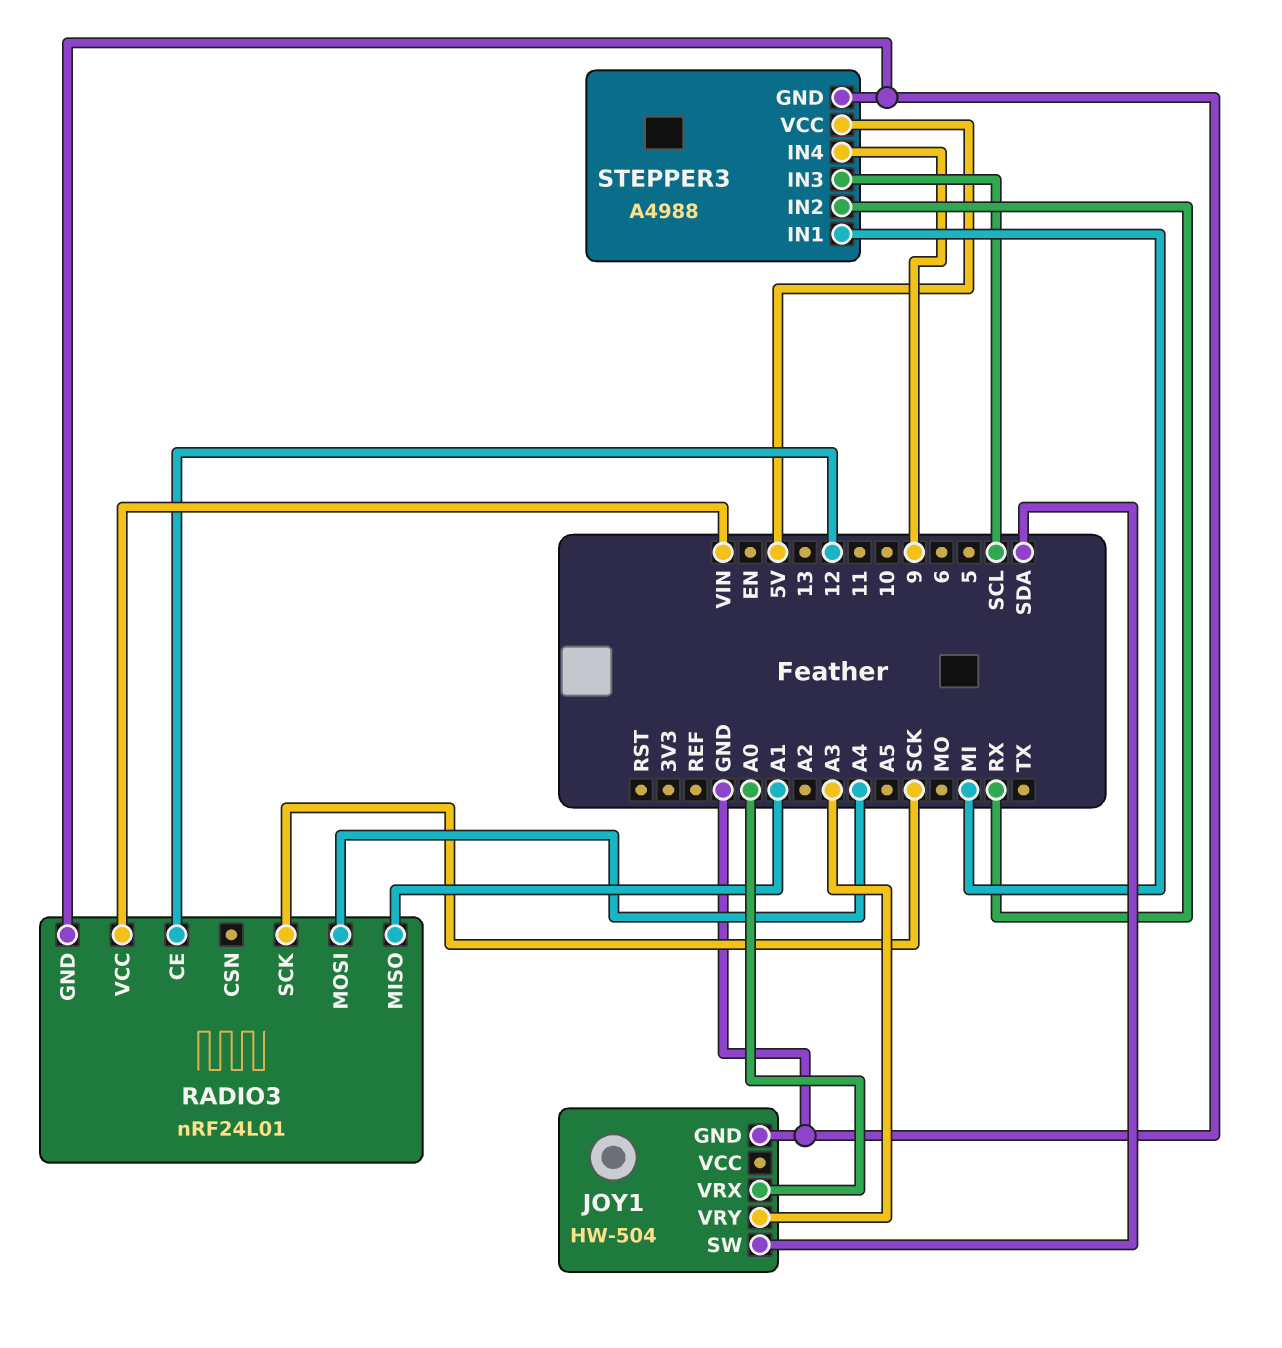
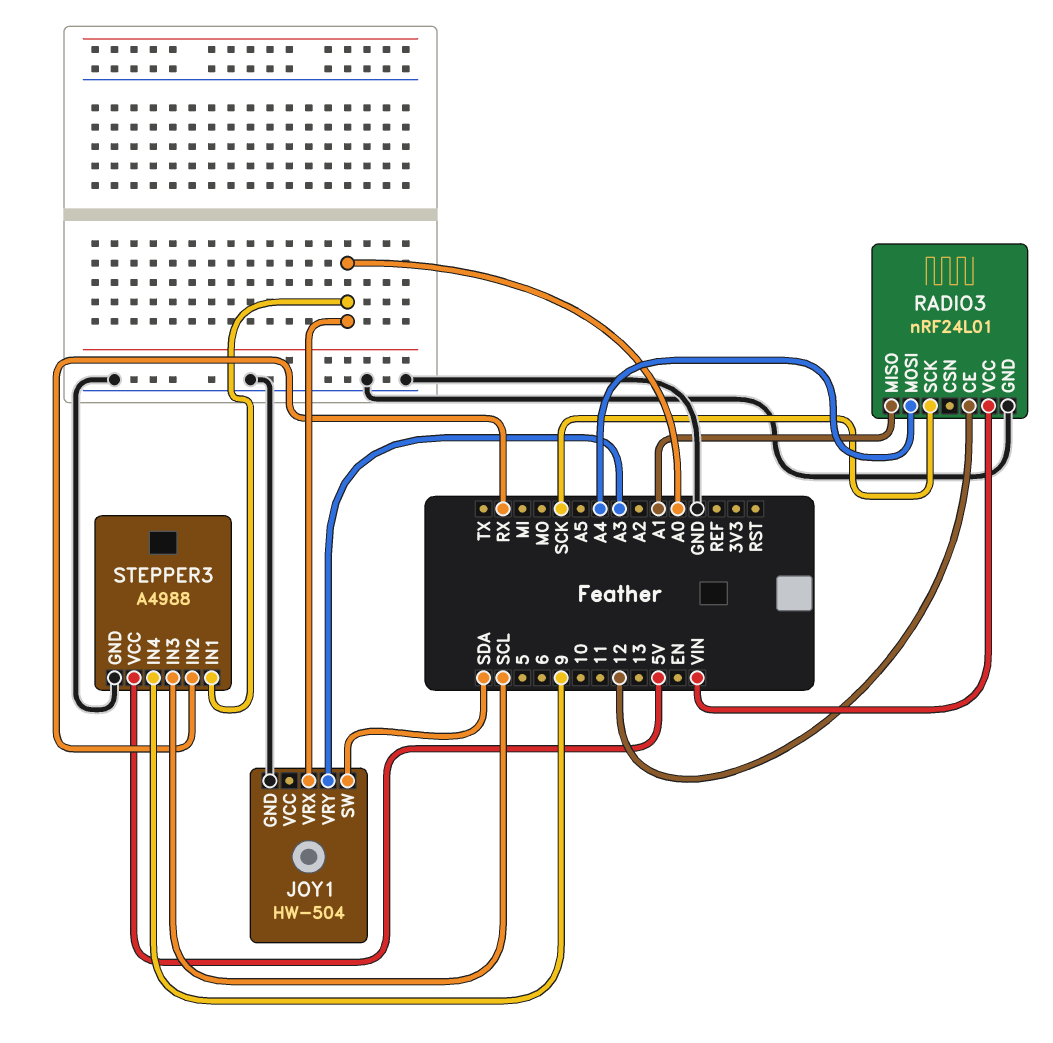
STEPPER3 pin IN1: MI -> A0

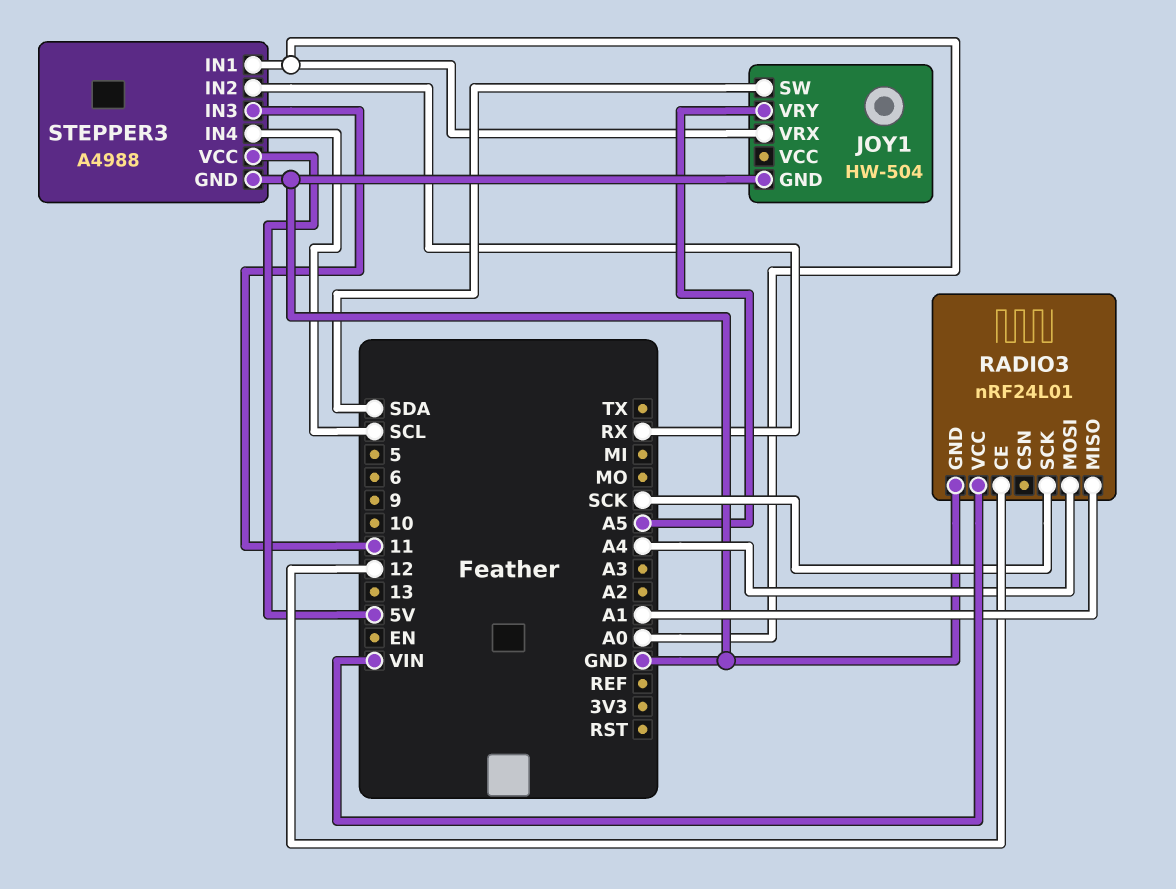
JOY1 pin VRY: A3 -> A5
STEPPER3 pin IN3: SCL -> 11
STEPPER3 pin IN4: 9 -> SCL

